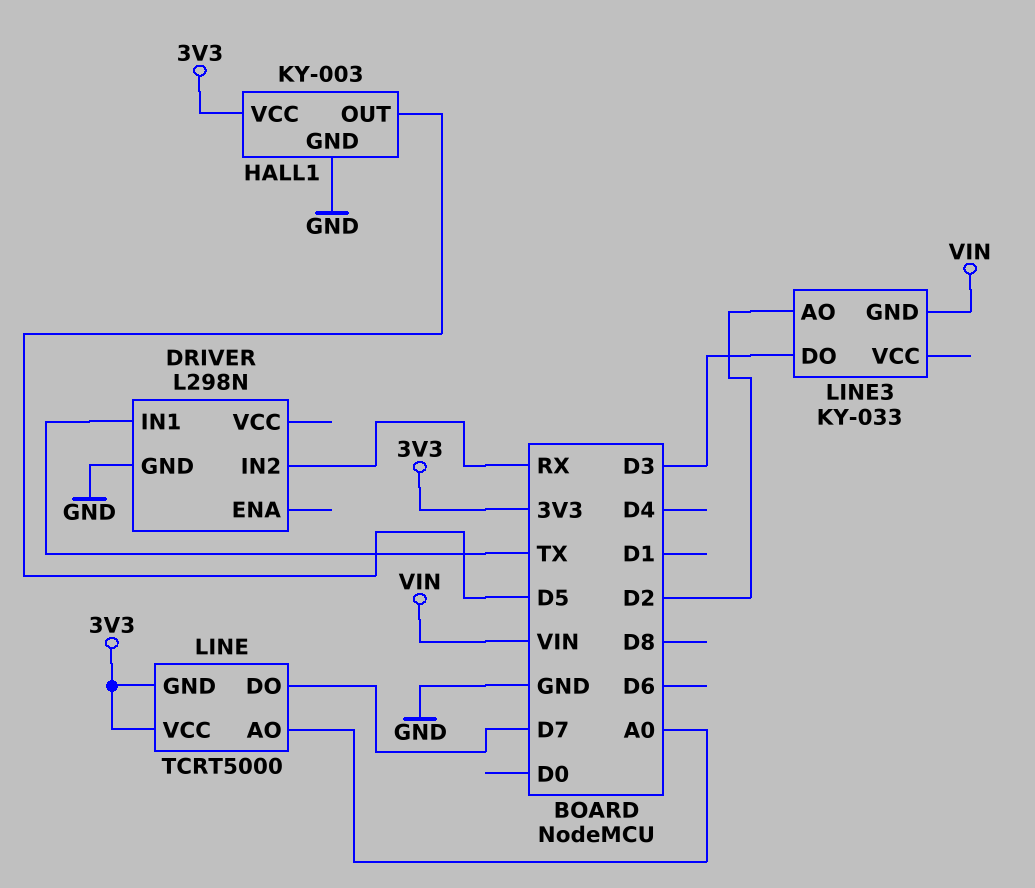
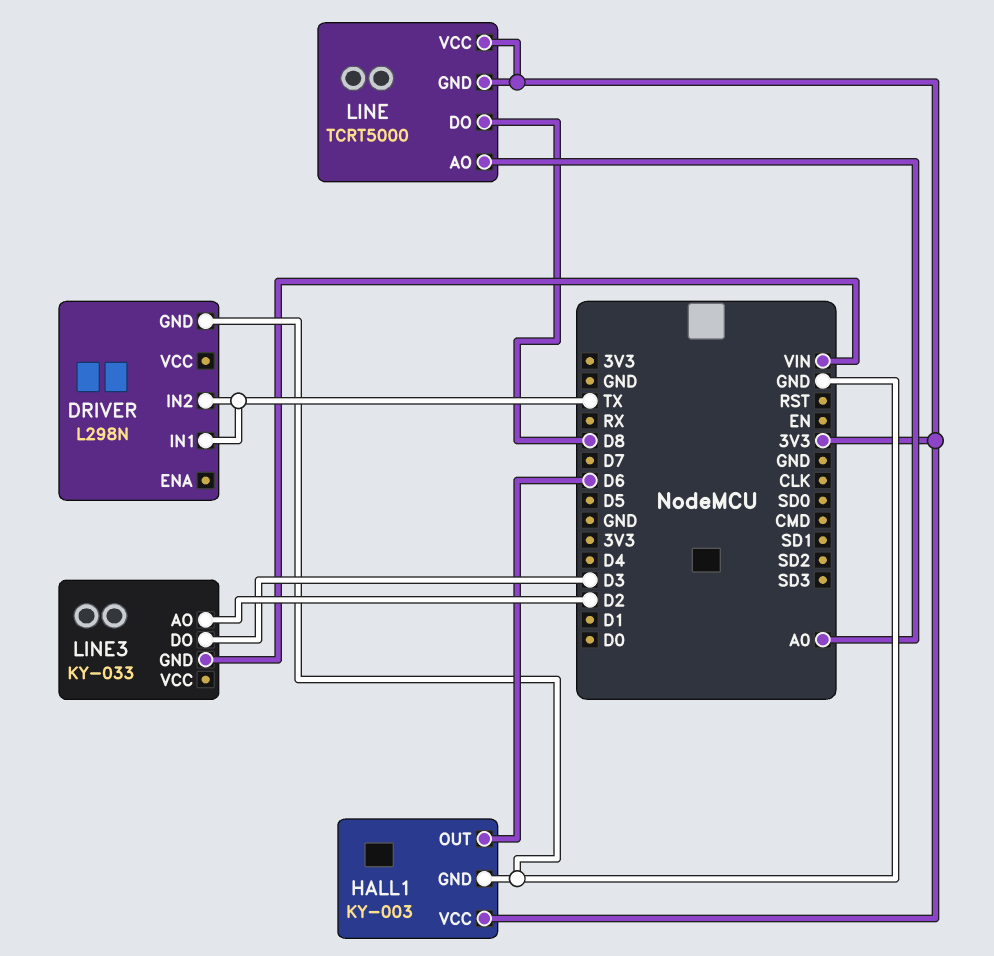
DRIVER pin IN2: RX -> TX
HALL1 pin OUT: D5 -> D6
LINE pin DO: D7 -> D8

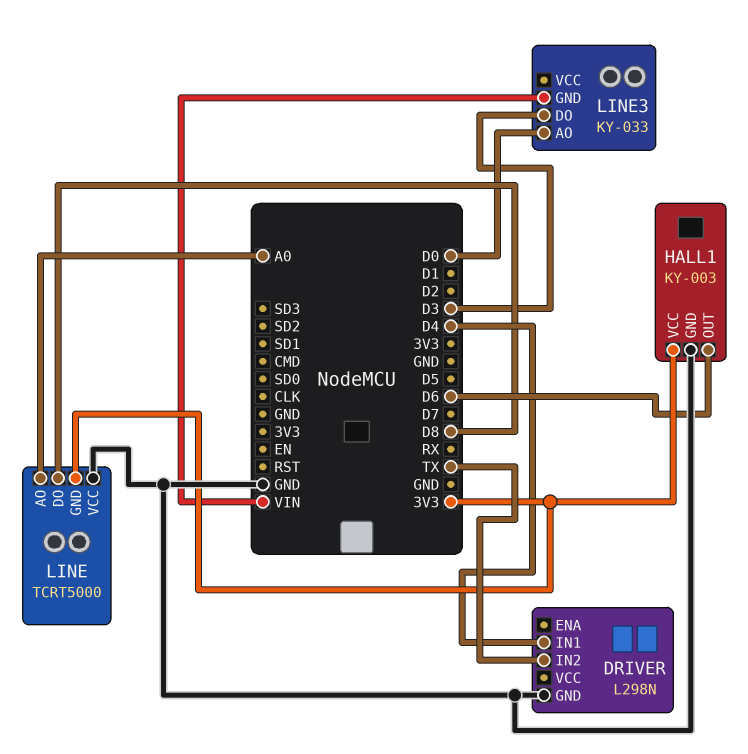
DRIVER pin IN1: TX -> D4
LINE pin VCC: 3V3 -> GND
LINE3 pin AO: D2 -> D0

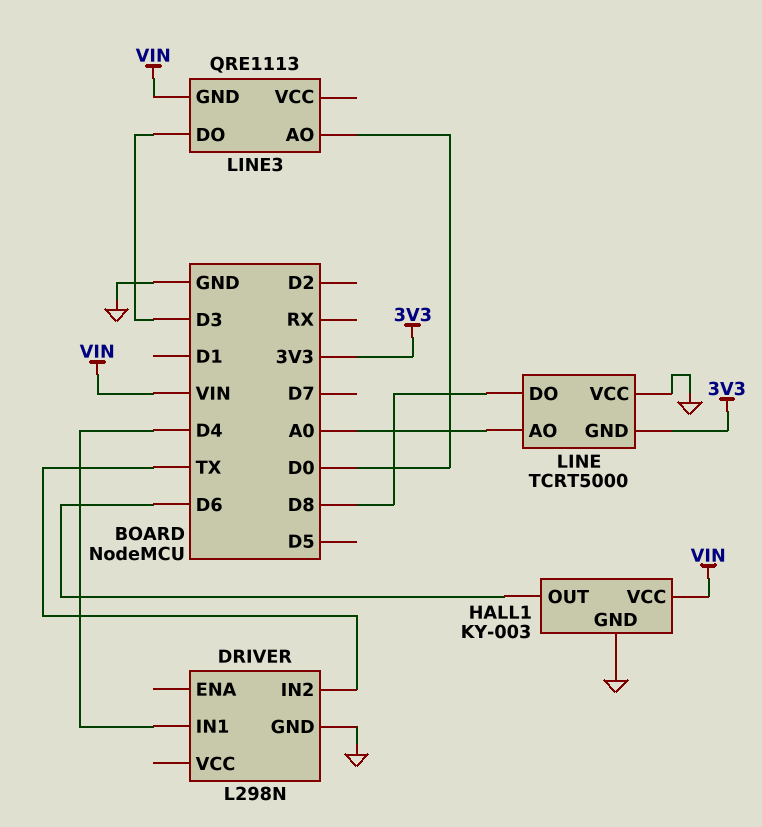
HALL1 pin VCC: 3V3 -> VIN
LINE3: KY-033 -> QRE1113

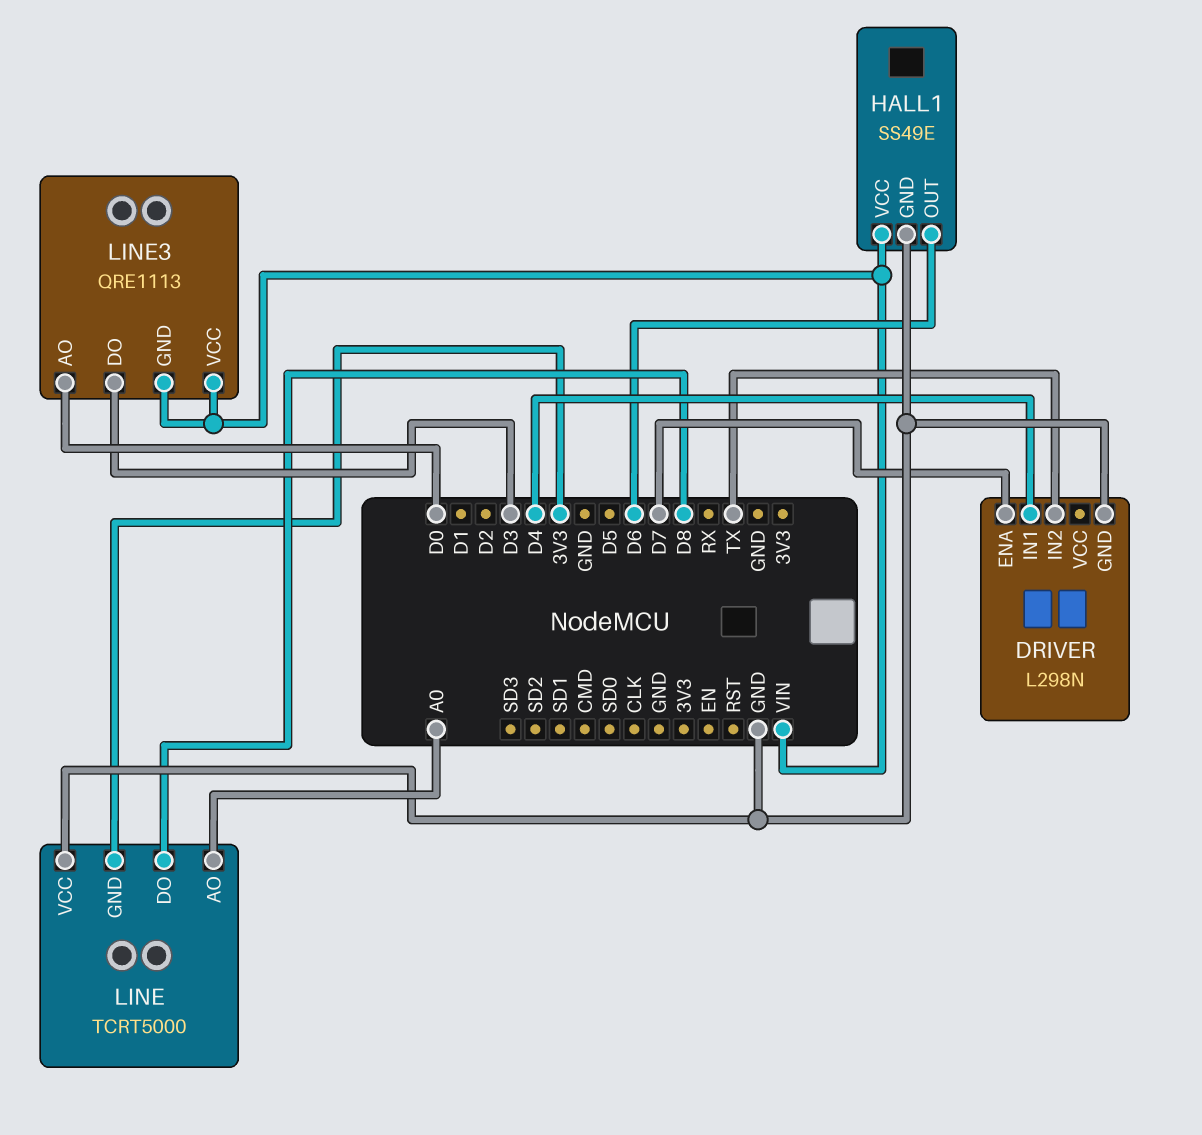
DRIVER pin ENA: none -> D7
HALL1: KY-003 -> SS49E
LINE3 pin VCC: none -> VIN

